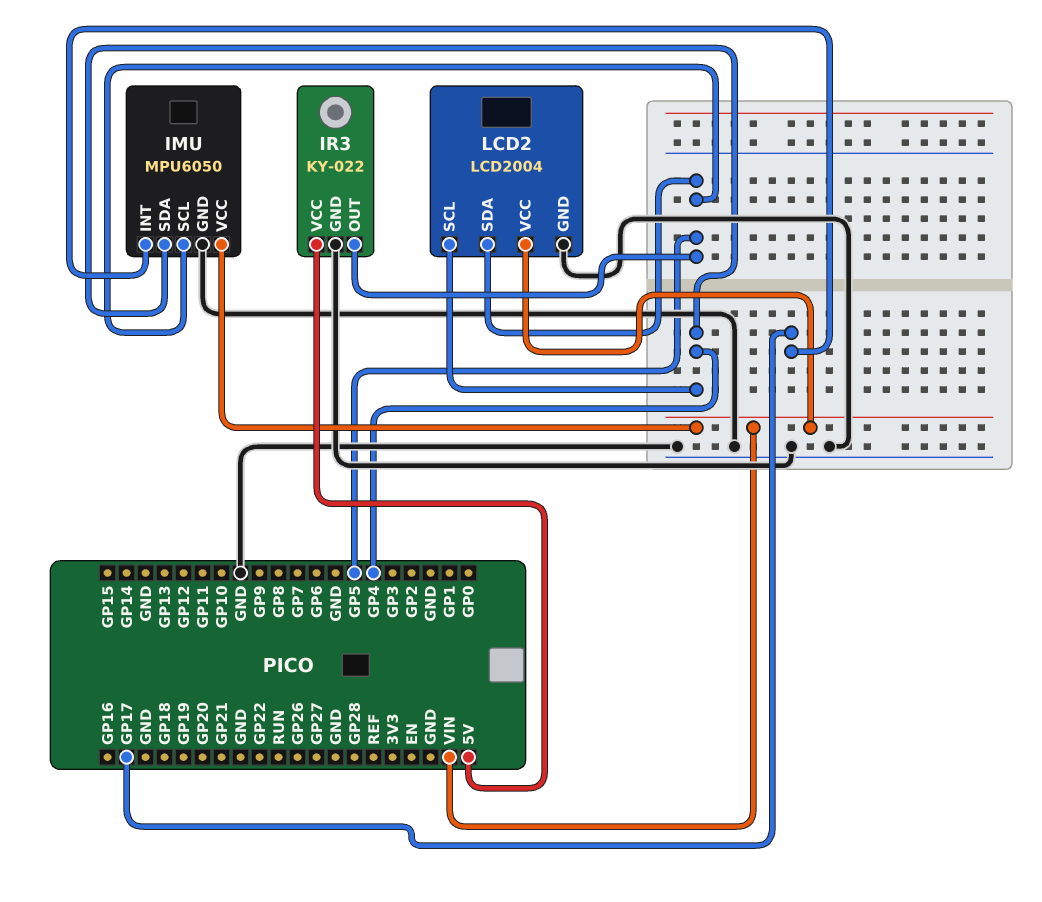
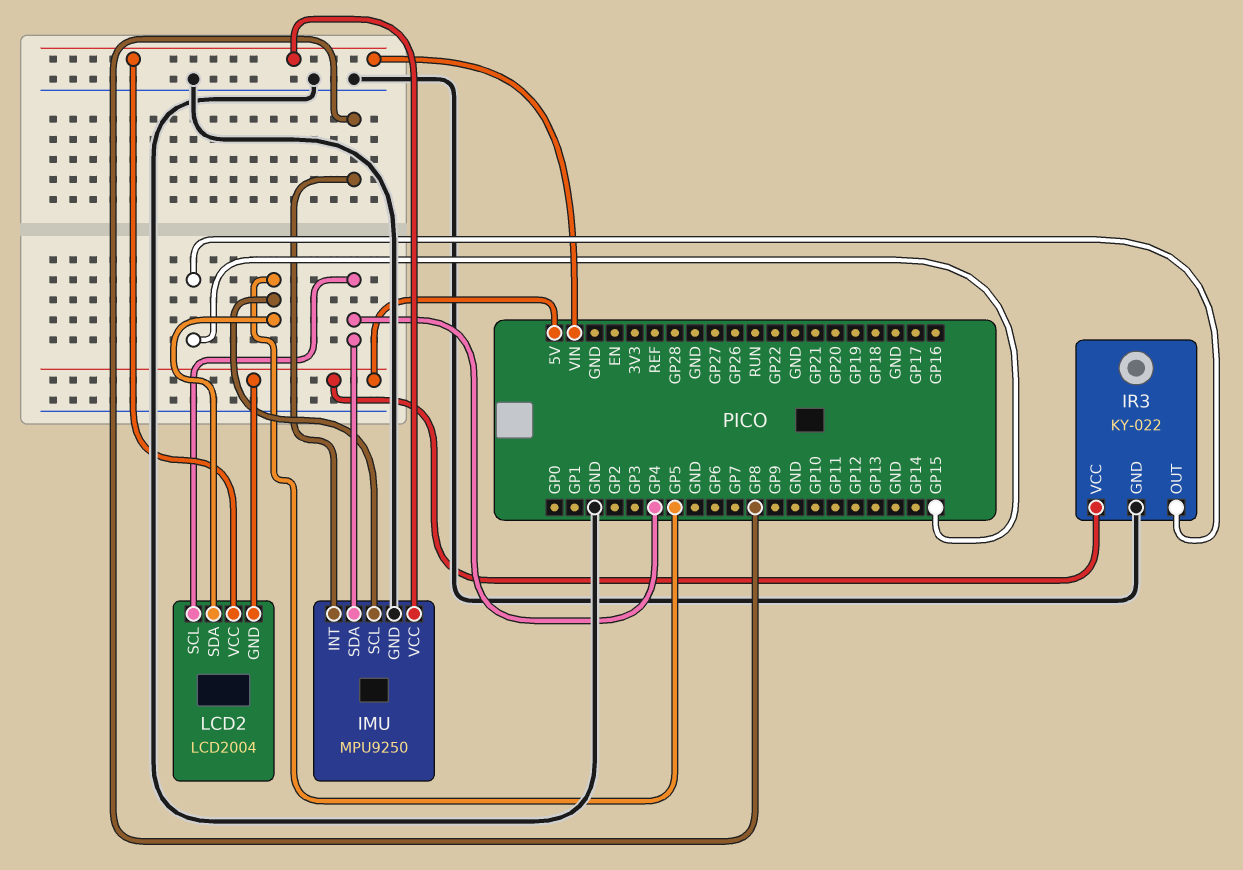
IMU: MPU6050 -> MPU9250
IMU pin INT: GP17 -> GP8
IR3 pin OUT: GP5 -> GP15
LCD2 pin GND: GND -> 5V

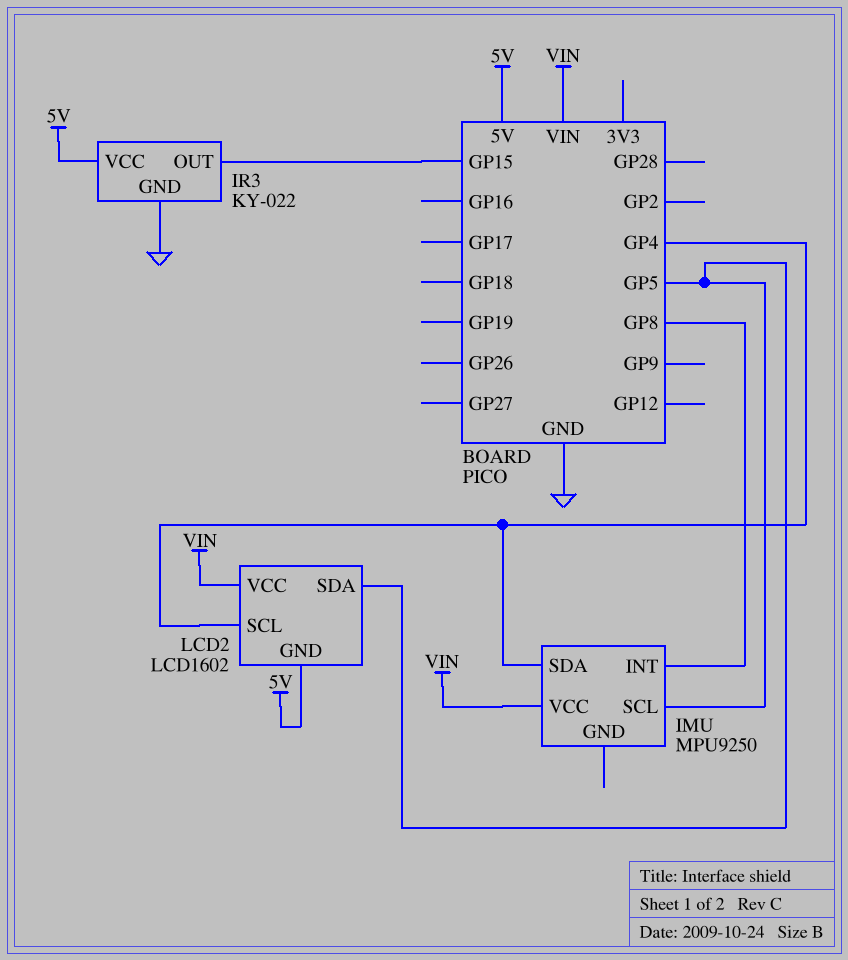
IMU pin GND: GND -> none
LCD2: LCD2004 -> LCD1602

